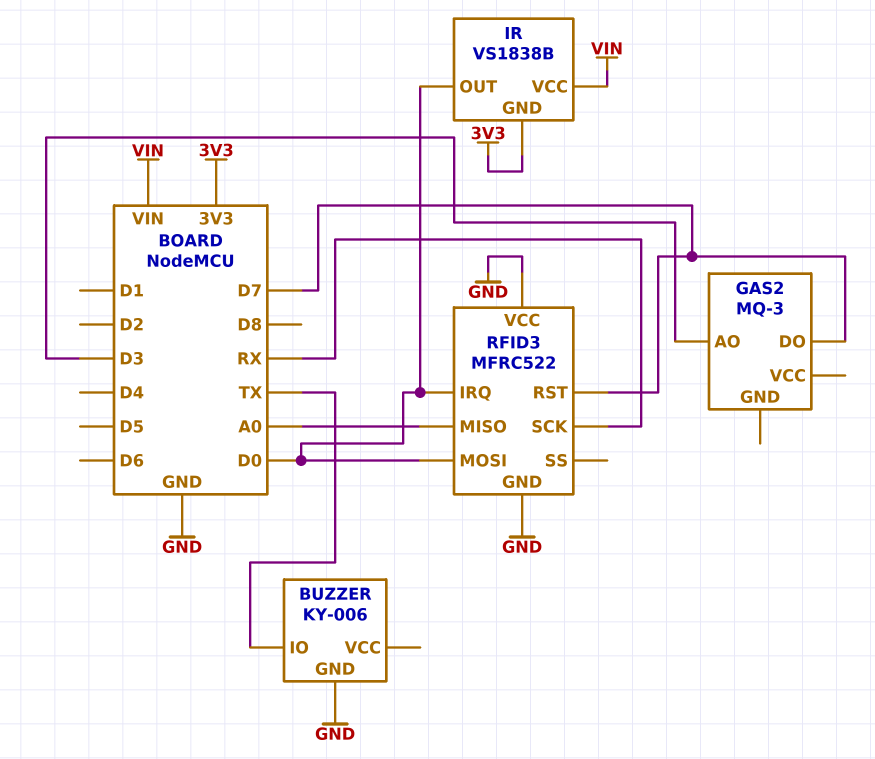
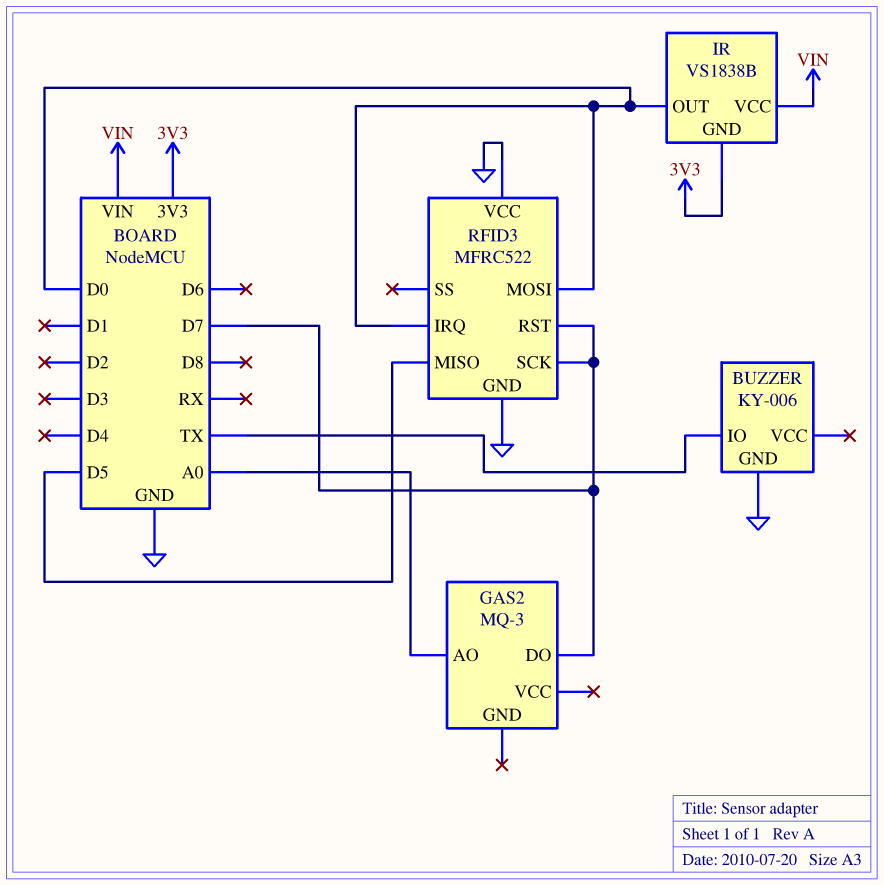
GAS2 pin AO: D3 -> A0
RFID3 pin MISO: A0 -> D5
RFID3 pin SCK: RX -> D7

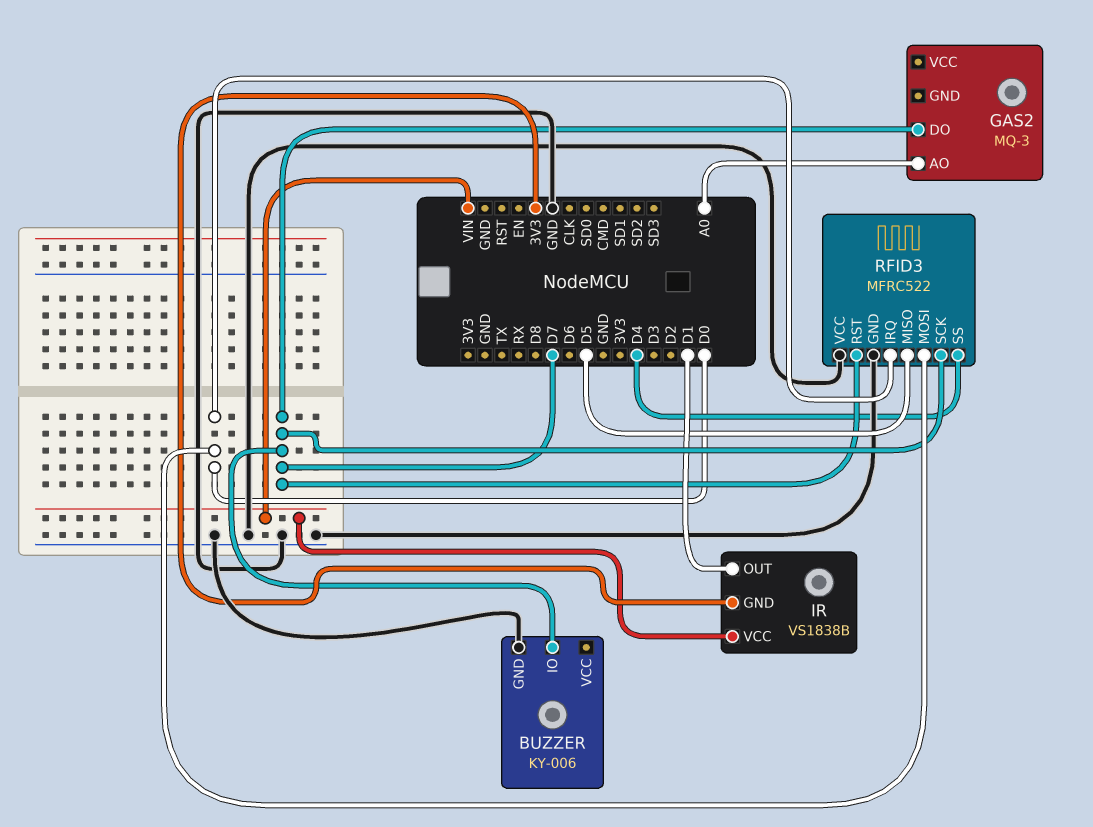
BUZZER pin IO: TX -> D7
IR pin OUT: D0 -> D1
RFID3 pin SS: none -> D4

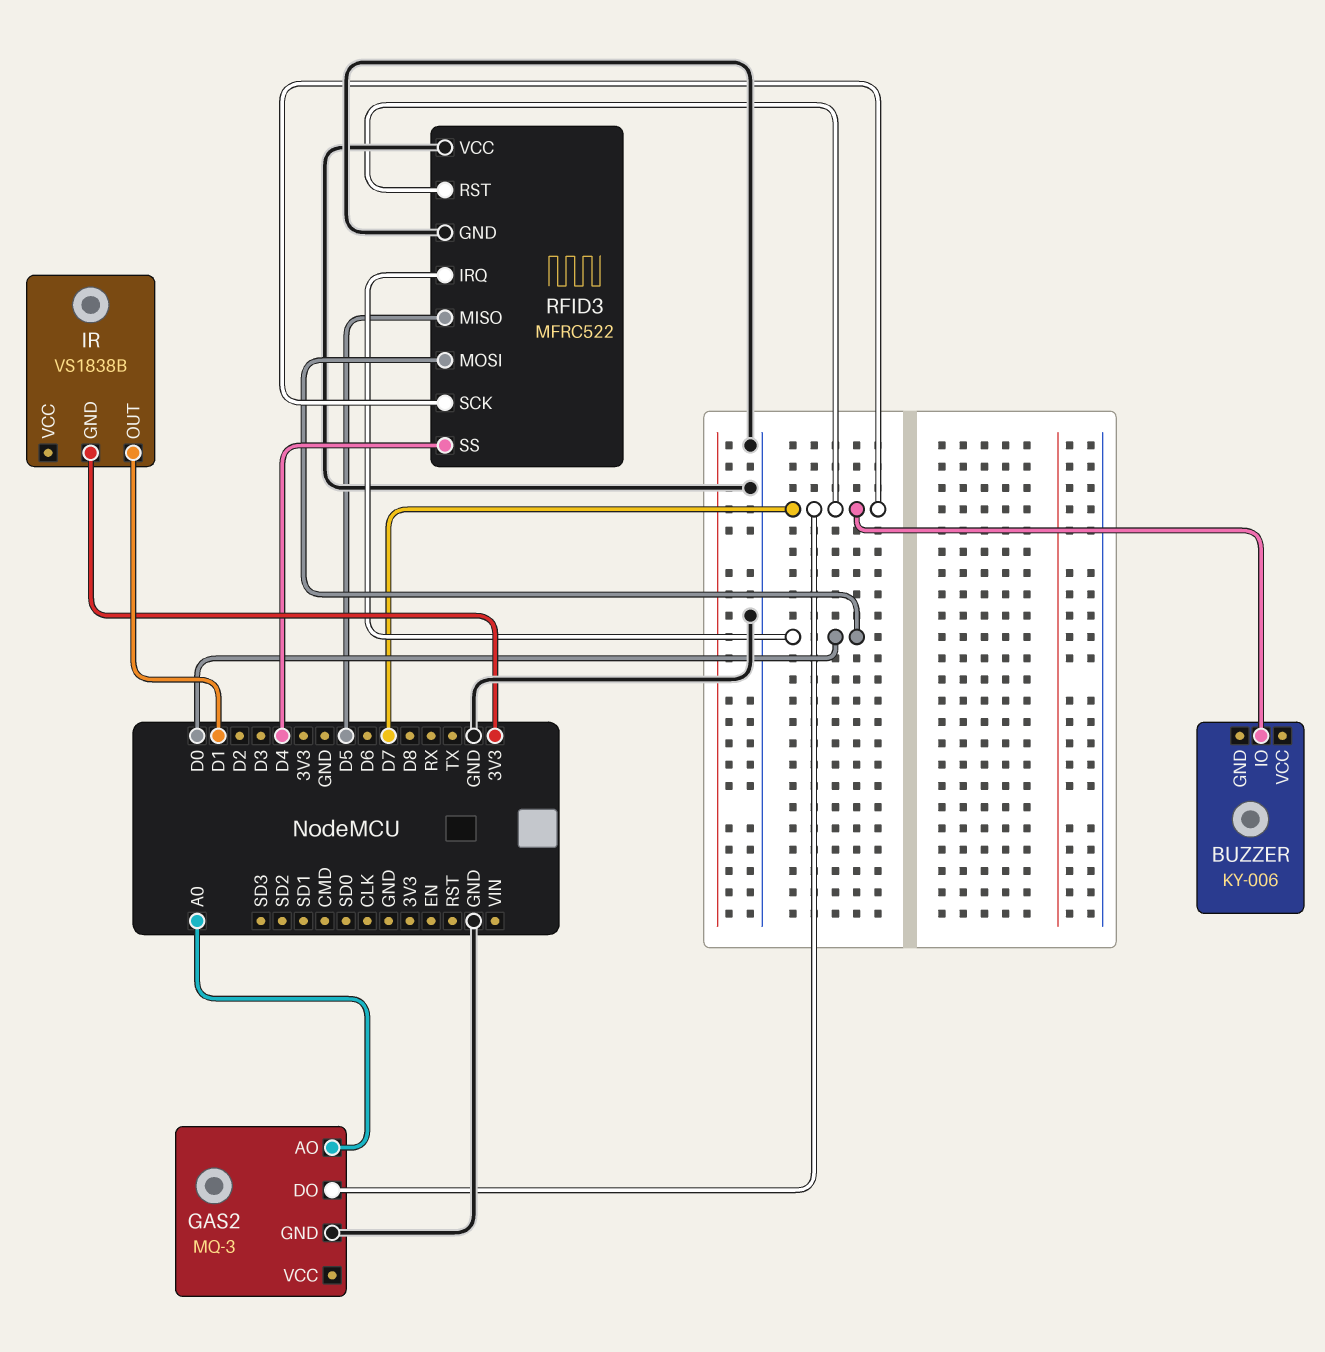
BUZZER pin GND: GND -> none
GAS2 pin GND: none -> GND
IR pin VCC: VIN -> none

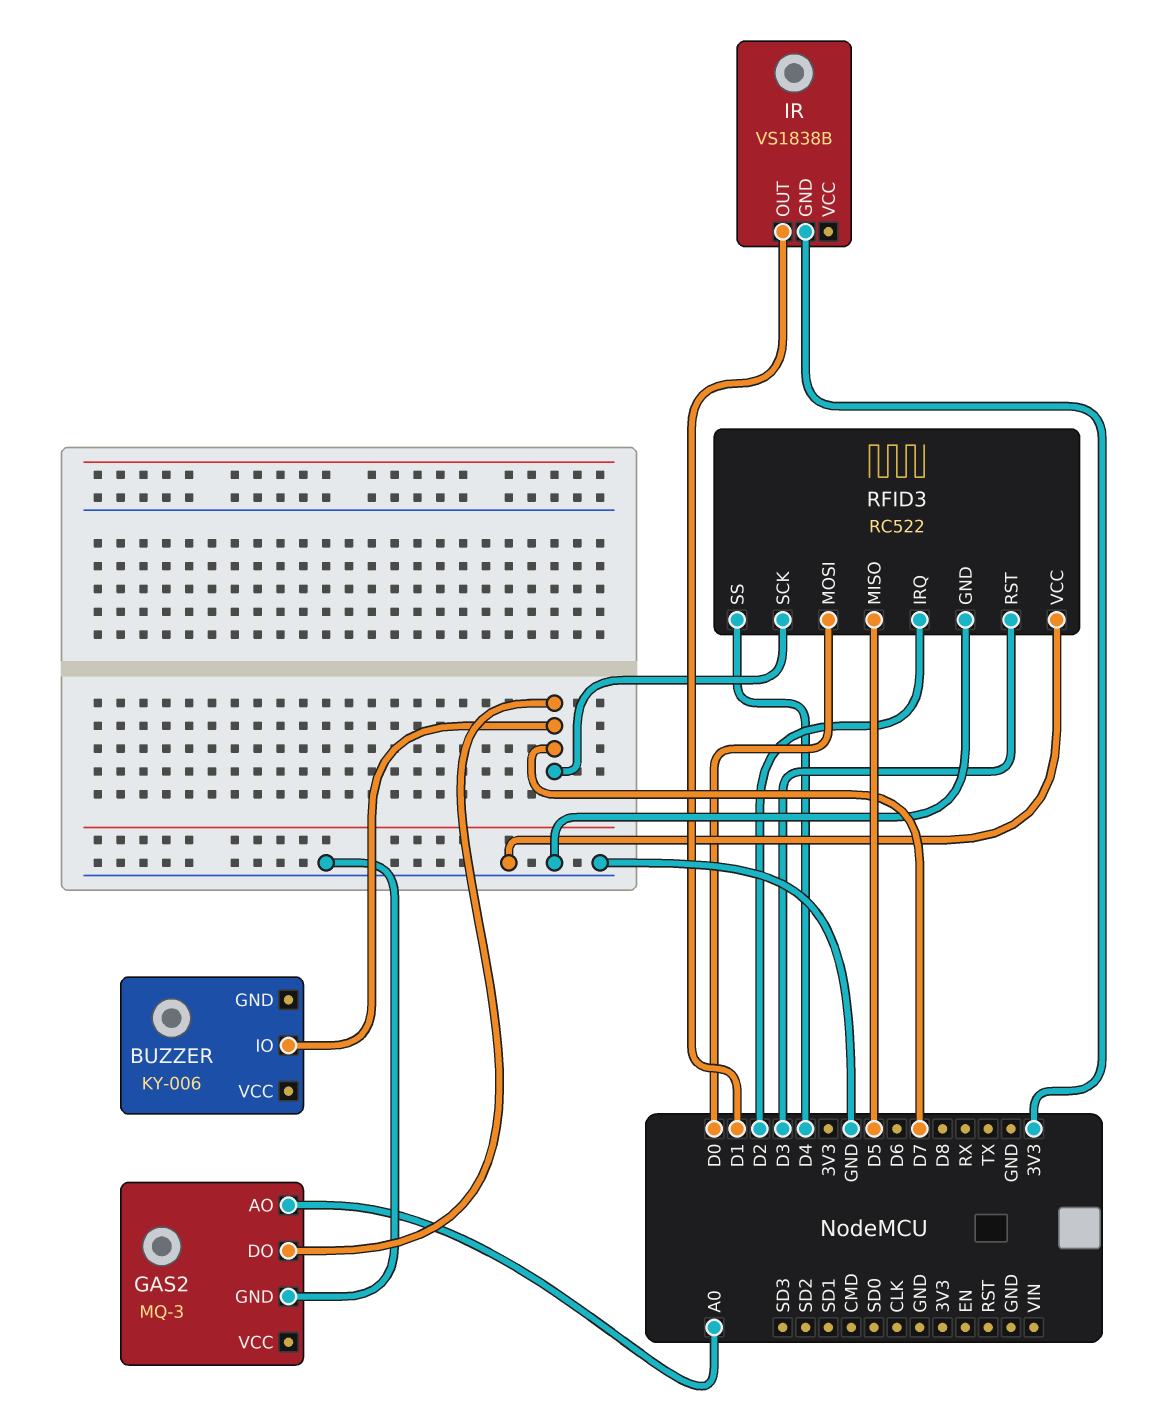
RFID3: MFRC522 -> RC522
RFID3 pin IRQ: D0 -> D2
RFID3 pin RST: D7 -> D3

